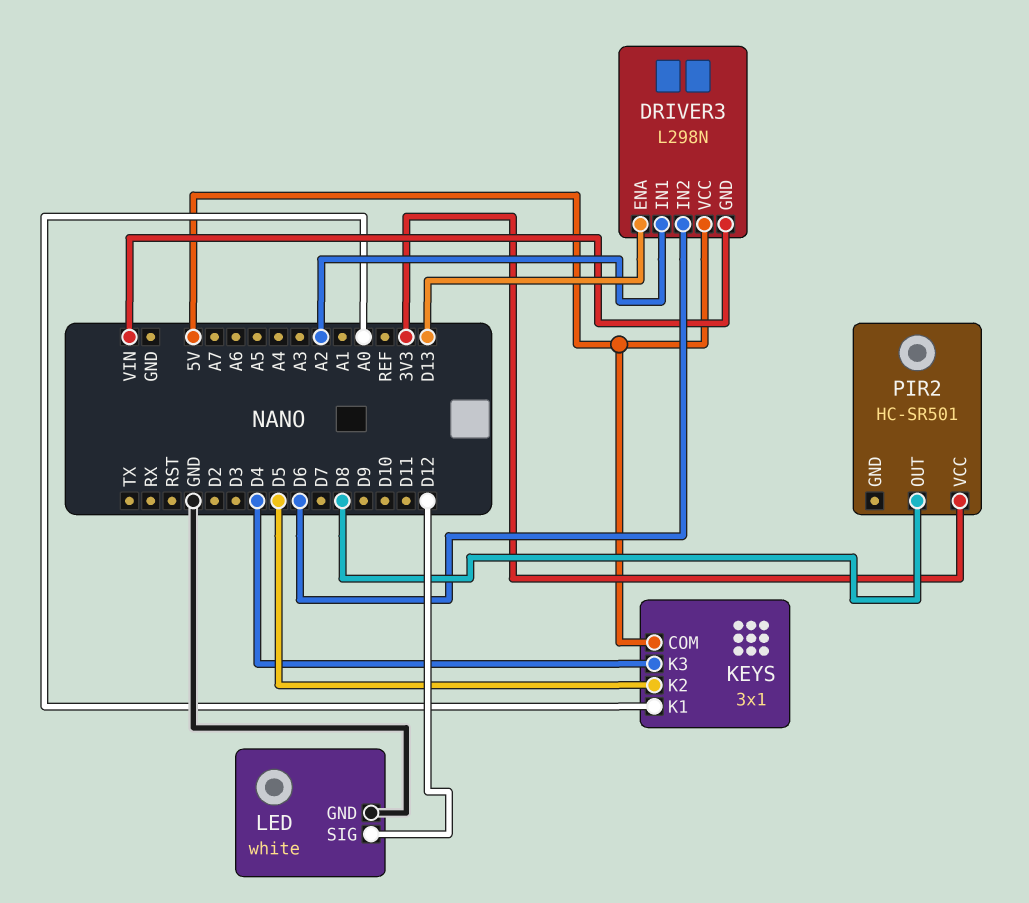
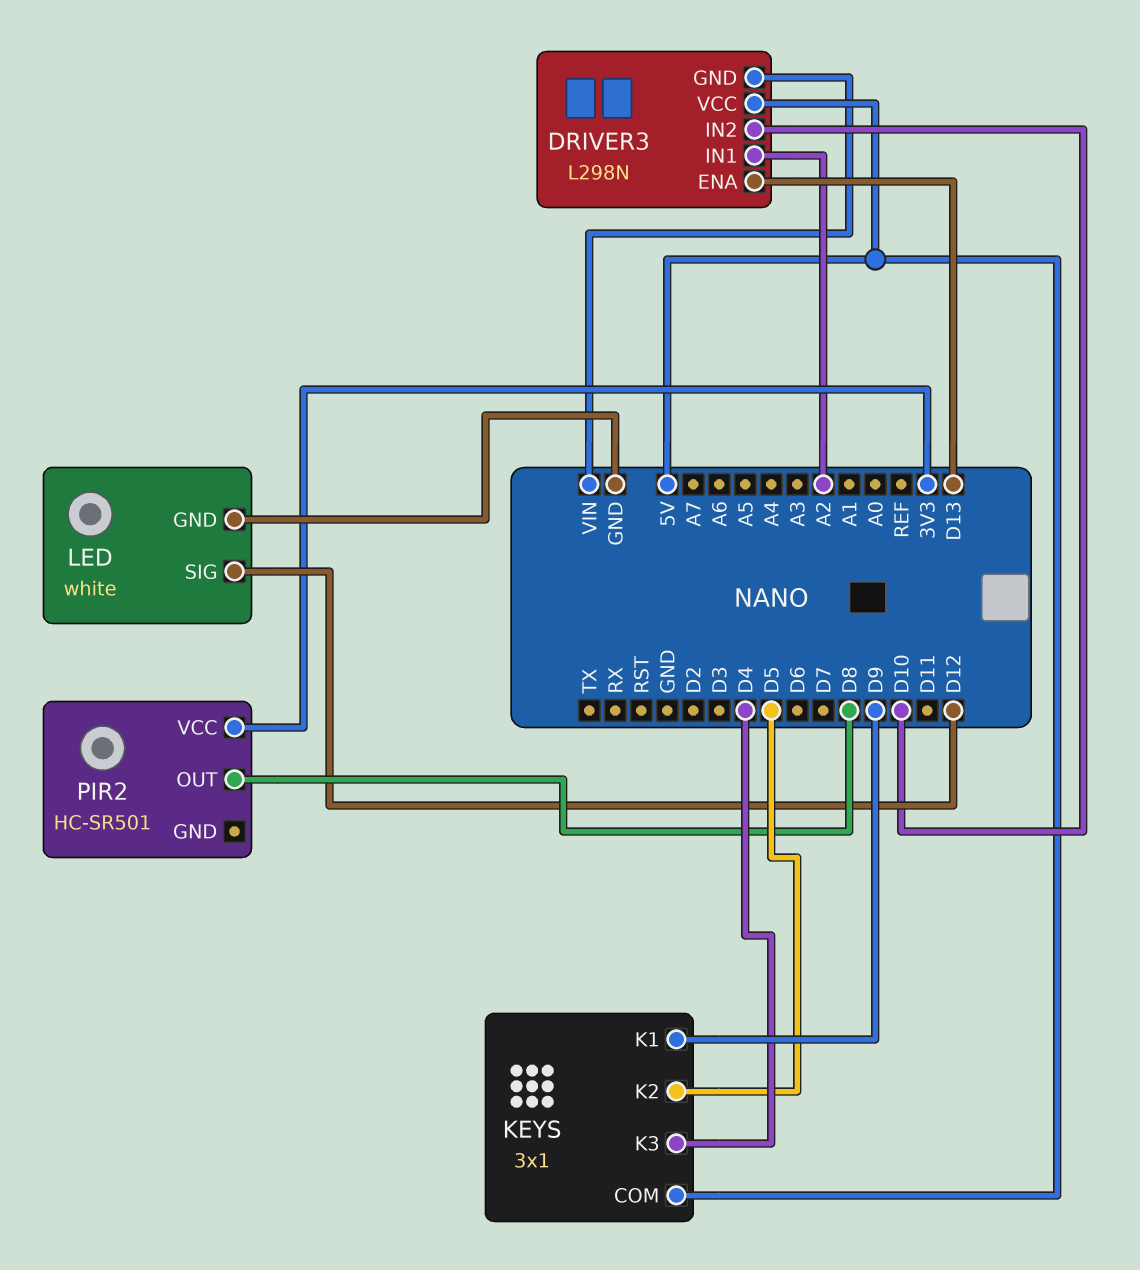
DRIVER3 pin IN2: D6 -> D10
KEYS pin K1: A0 -> D9

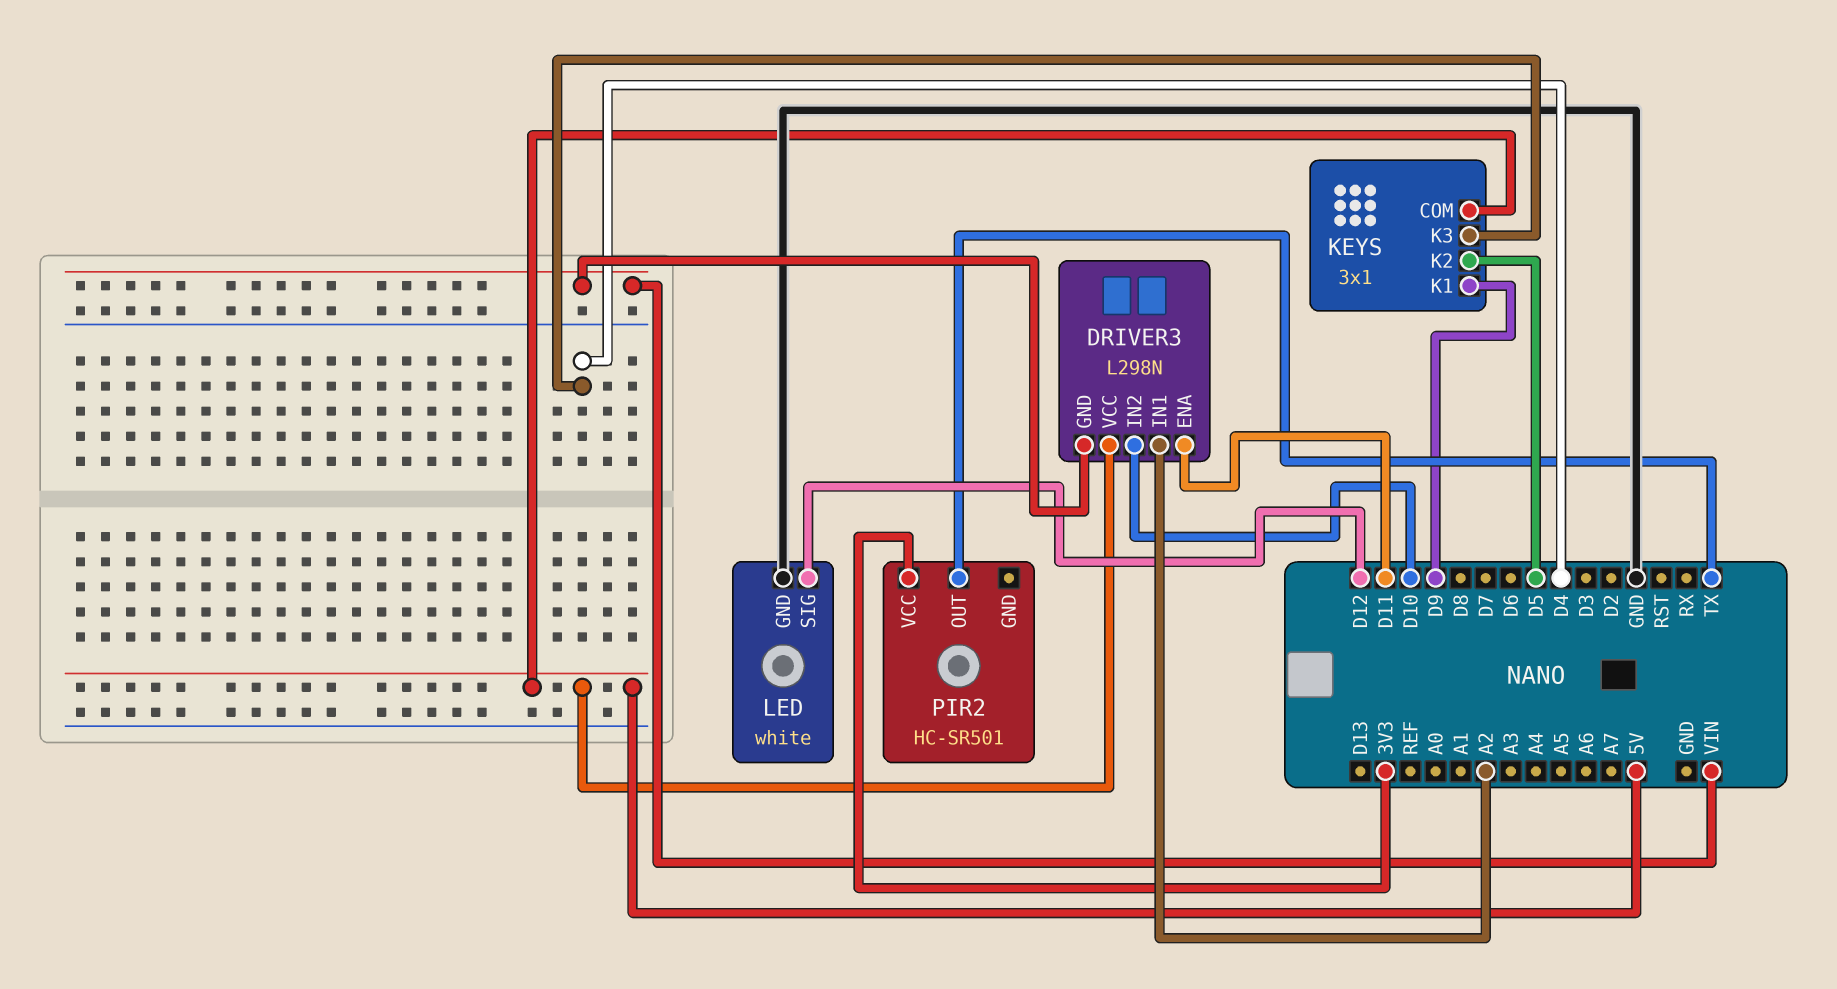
DRIVER3 pin ENA: D13 -> D11
PIR2 pin OUT: D8 -> TX

